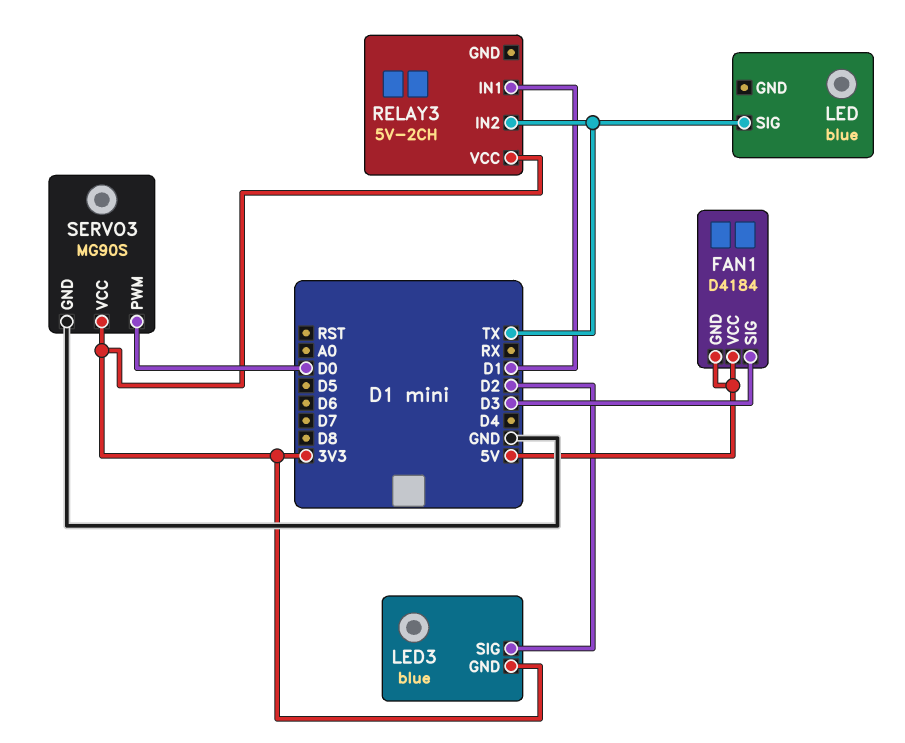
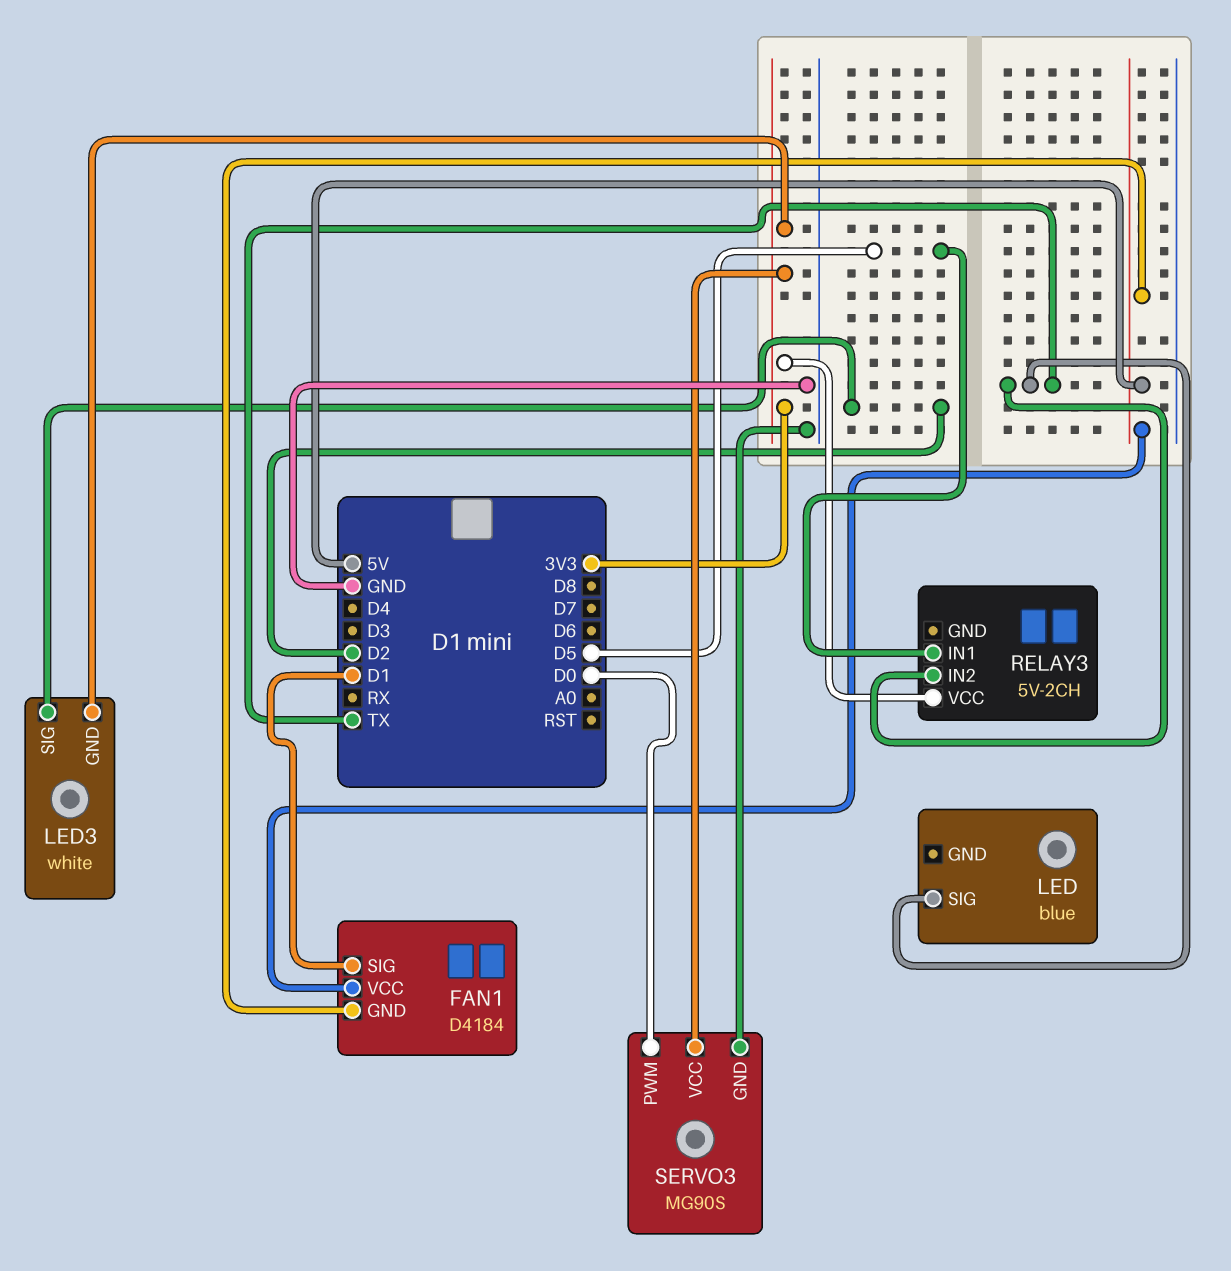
FAN1 pin SIG: D3 -> D1
LED3: blue -> white
RELAY3 pin IN1: D1 -> D5

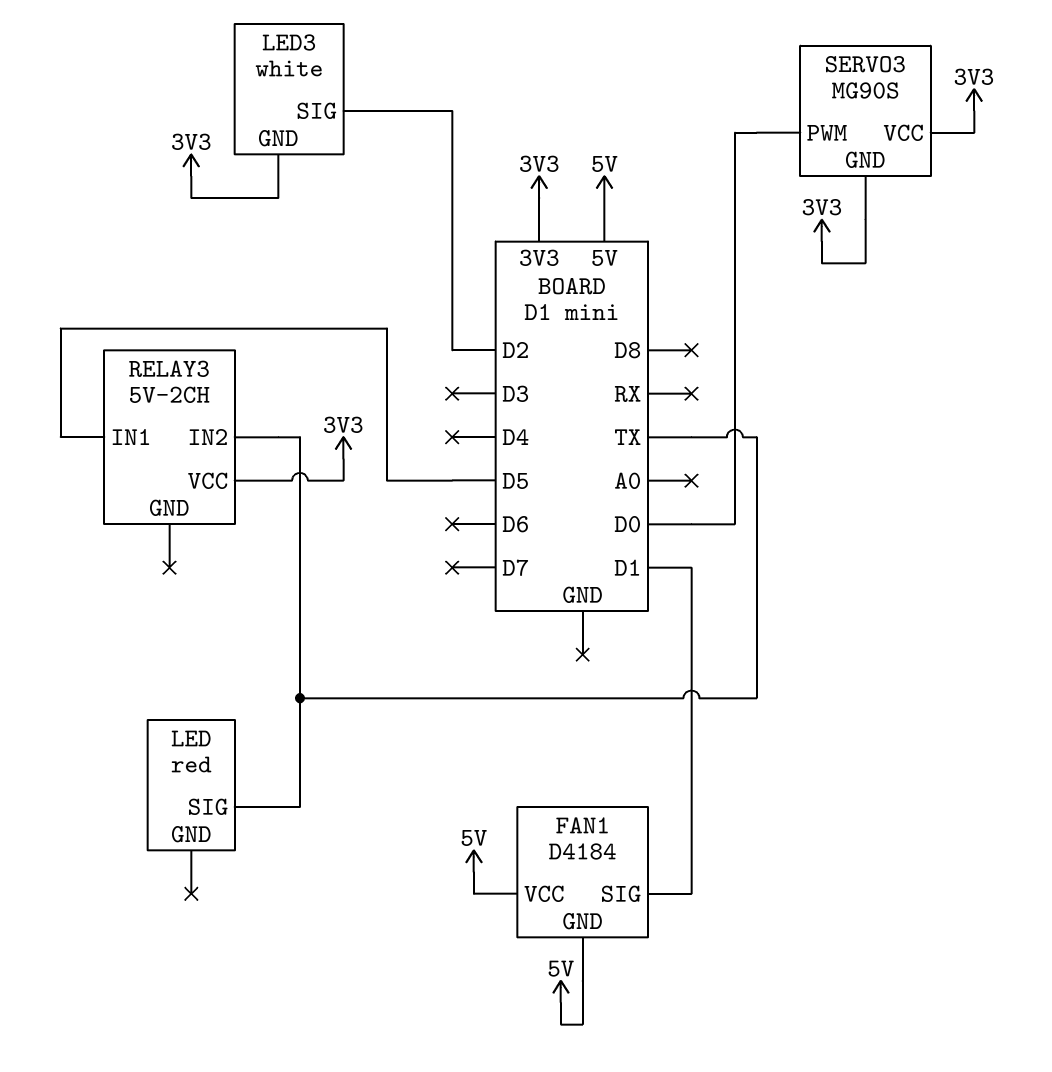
LED: blue -> red
SERVO3 pin GND: GND -> 3V3

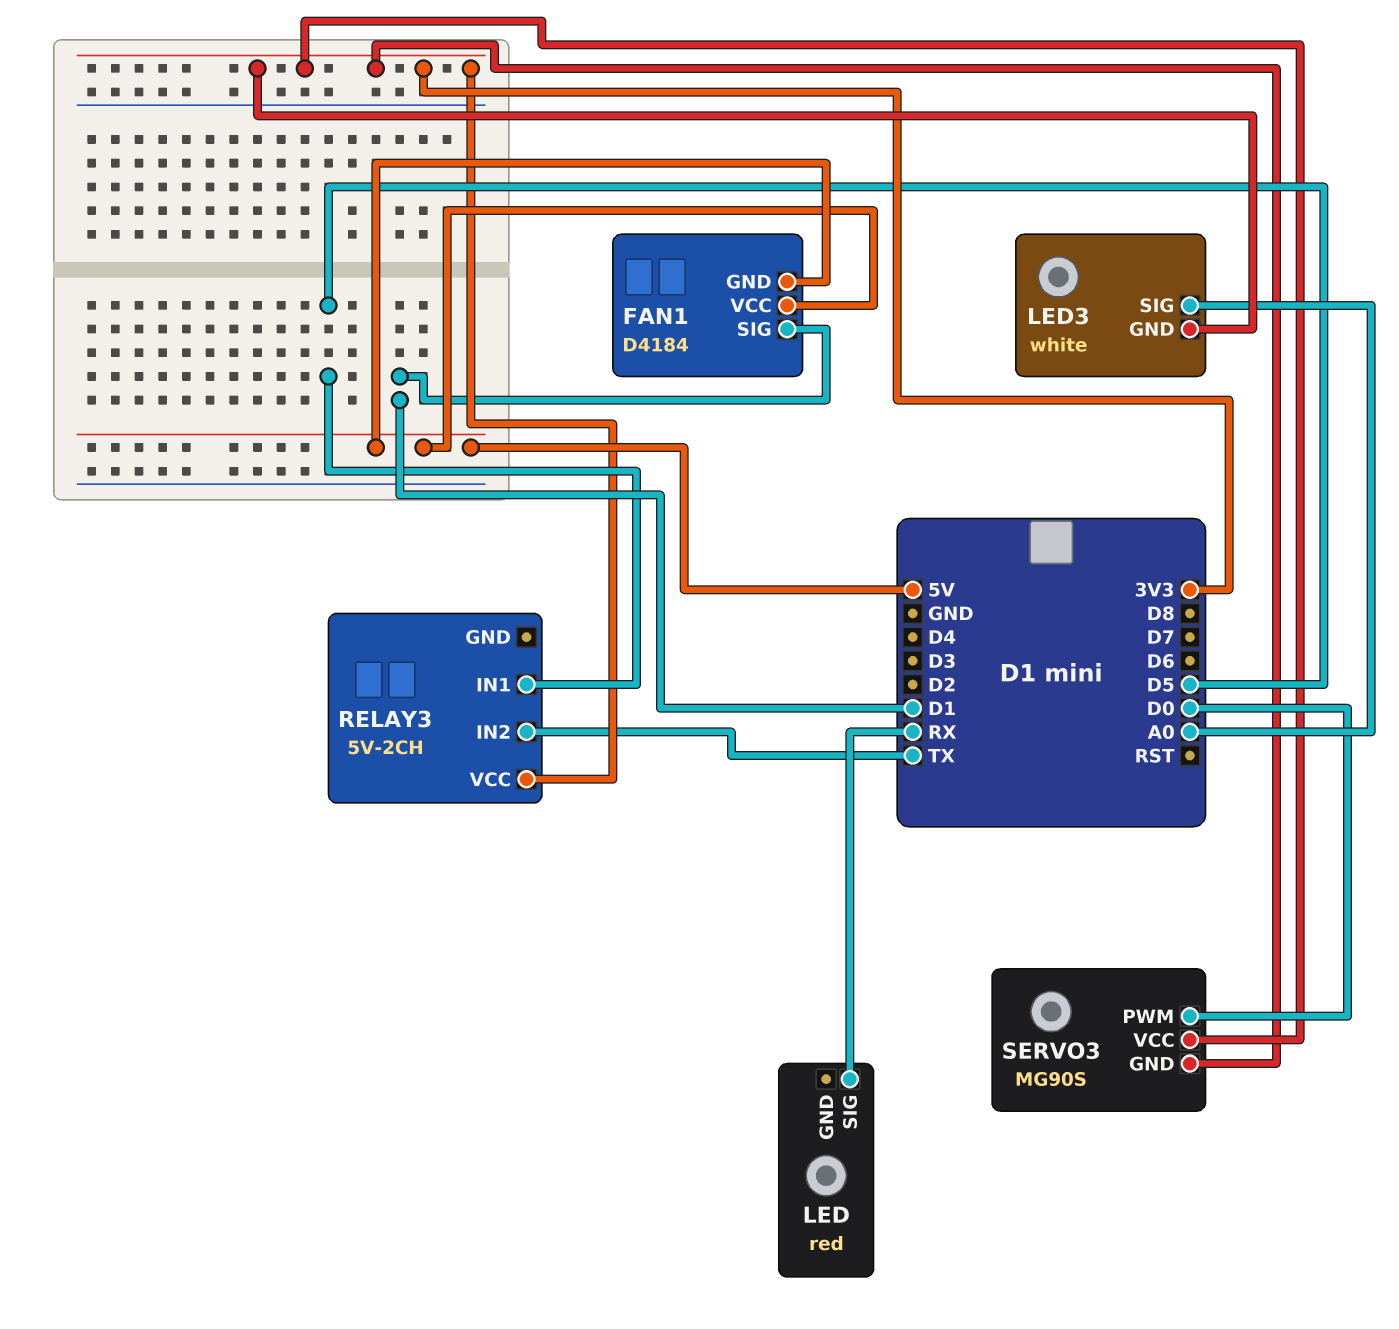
LED pin SIG: TX -> RX
LED3 pin SIG: D2 -> A0

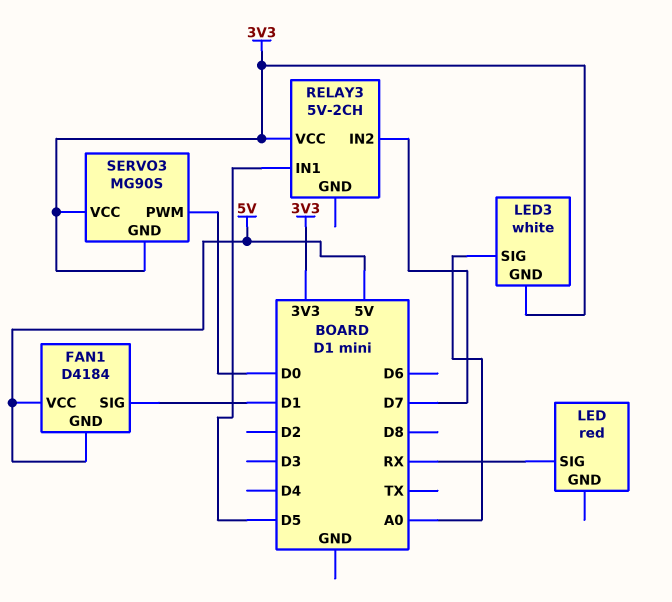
RELAY3 pin IN2: TX -> D7

